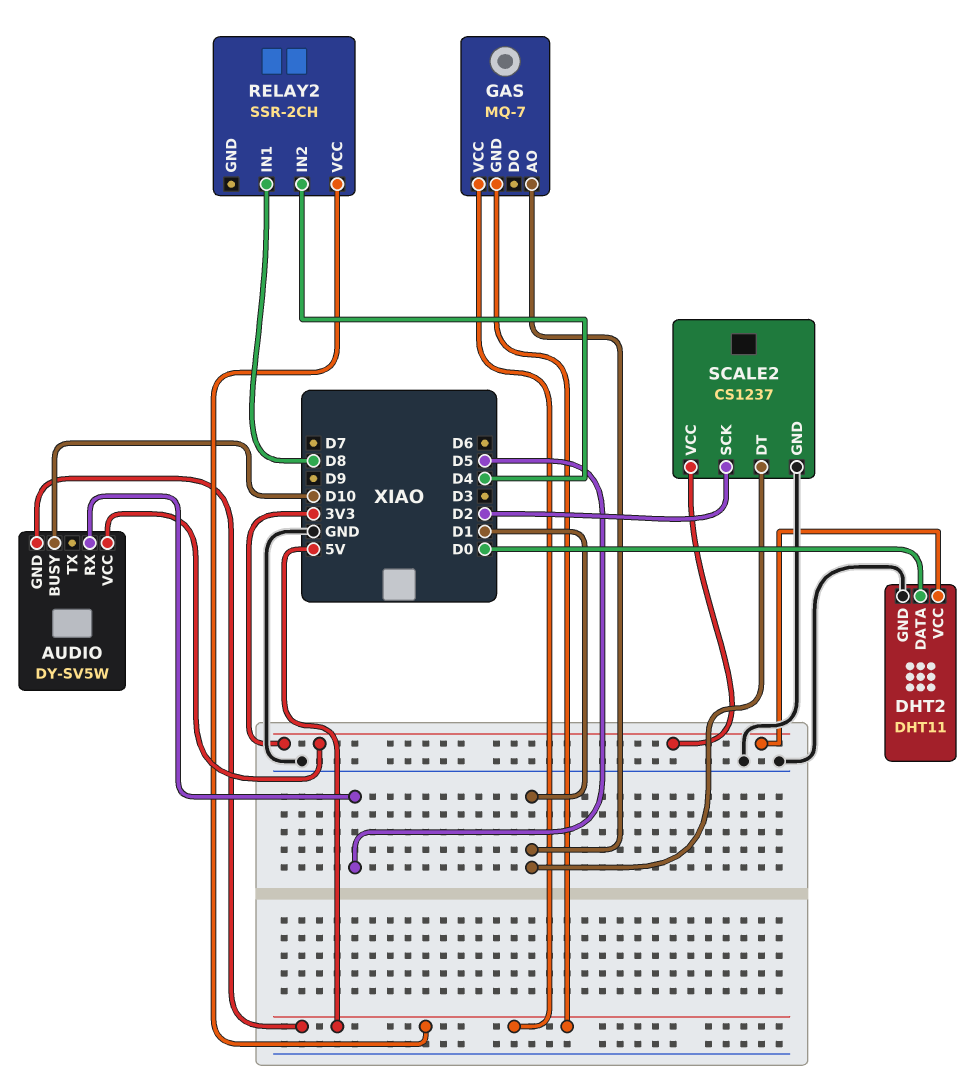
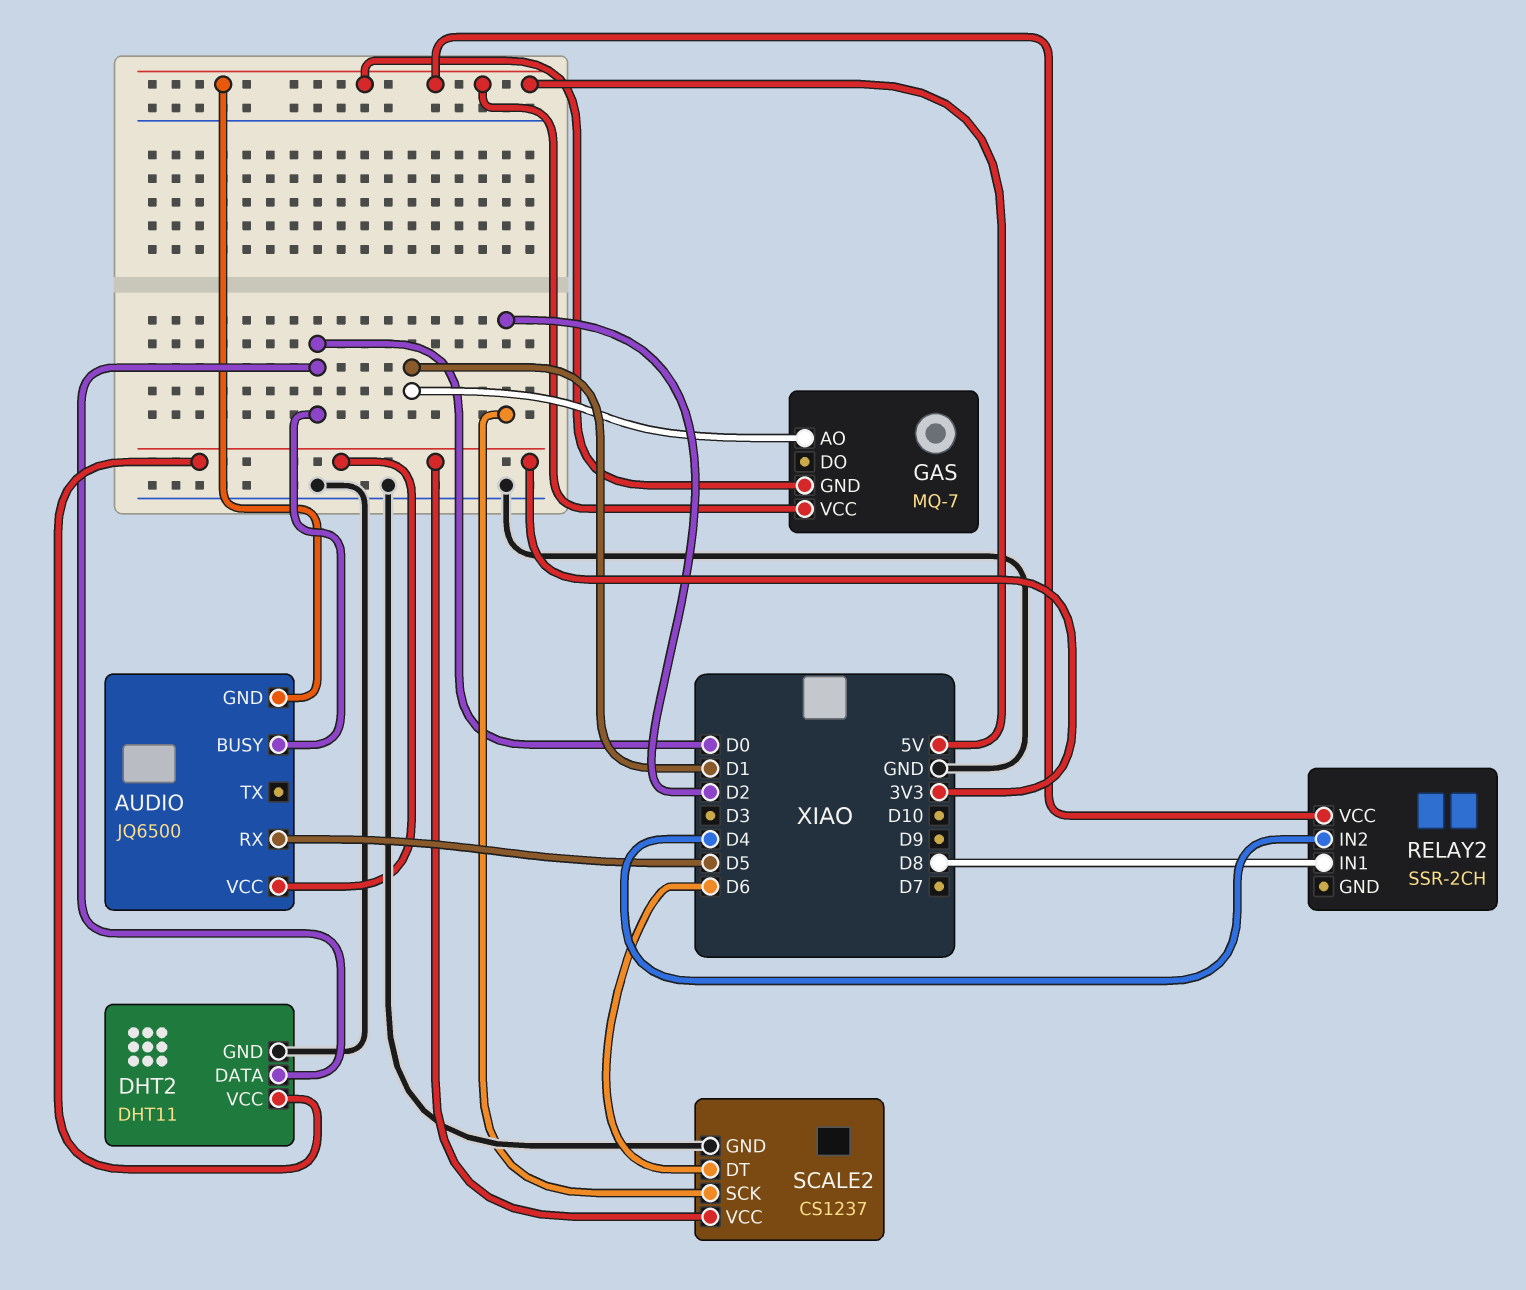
AUDIO: DY-SV5W -> JQ6500
AUDIO pin BUSY: D10 -> D0
SCALE2 pin DT: D1 -> D6

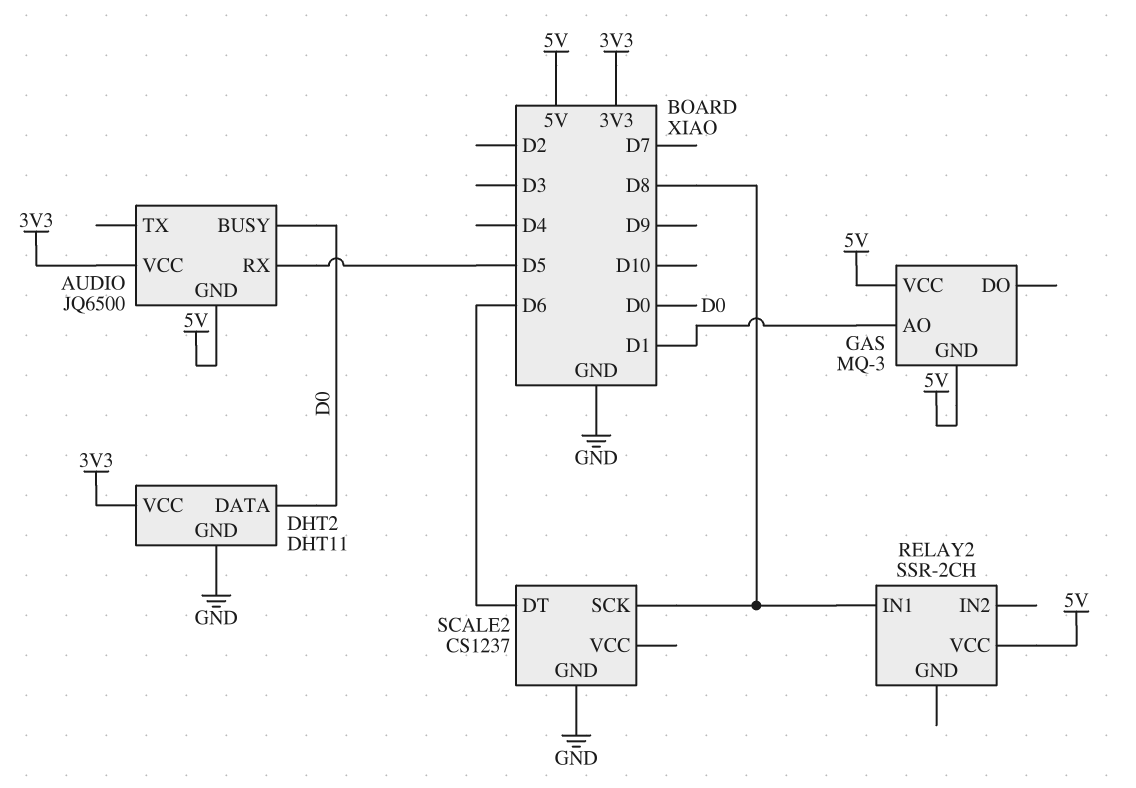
GAS: MQ-7 -> MQ-3
RELAY2 pin IN2: D4 -> none
SCALE2 pin SCK: D2 -> D8
SCALE2 pin VCC: 3V3 -> none

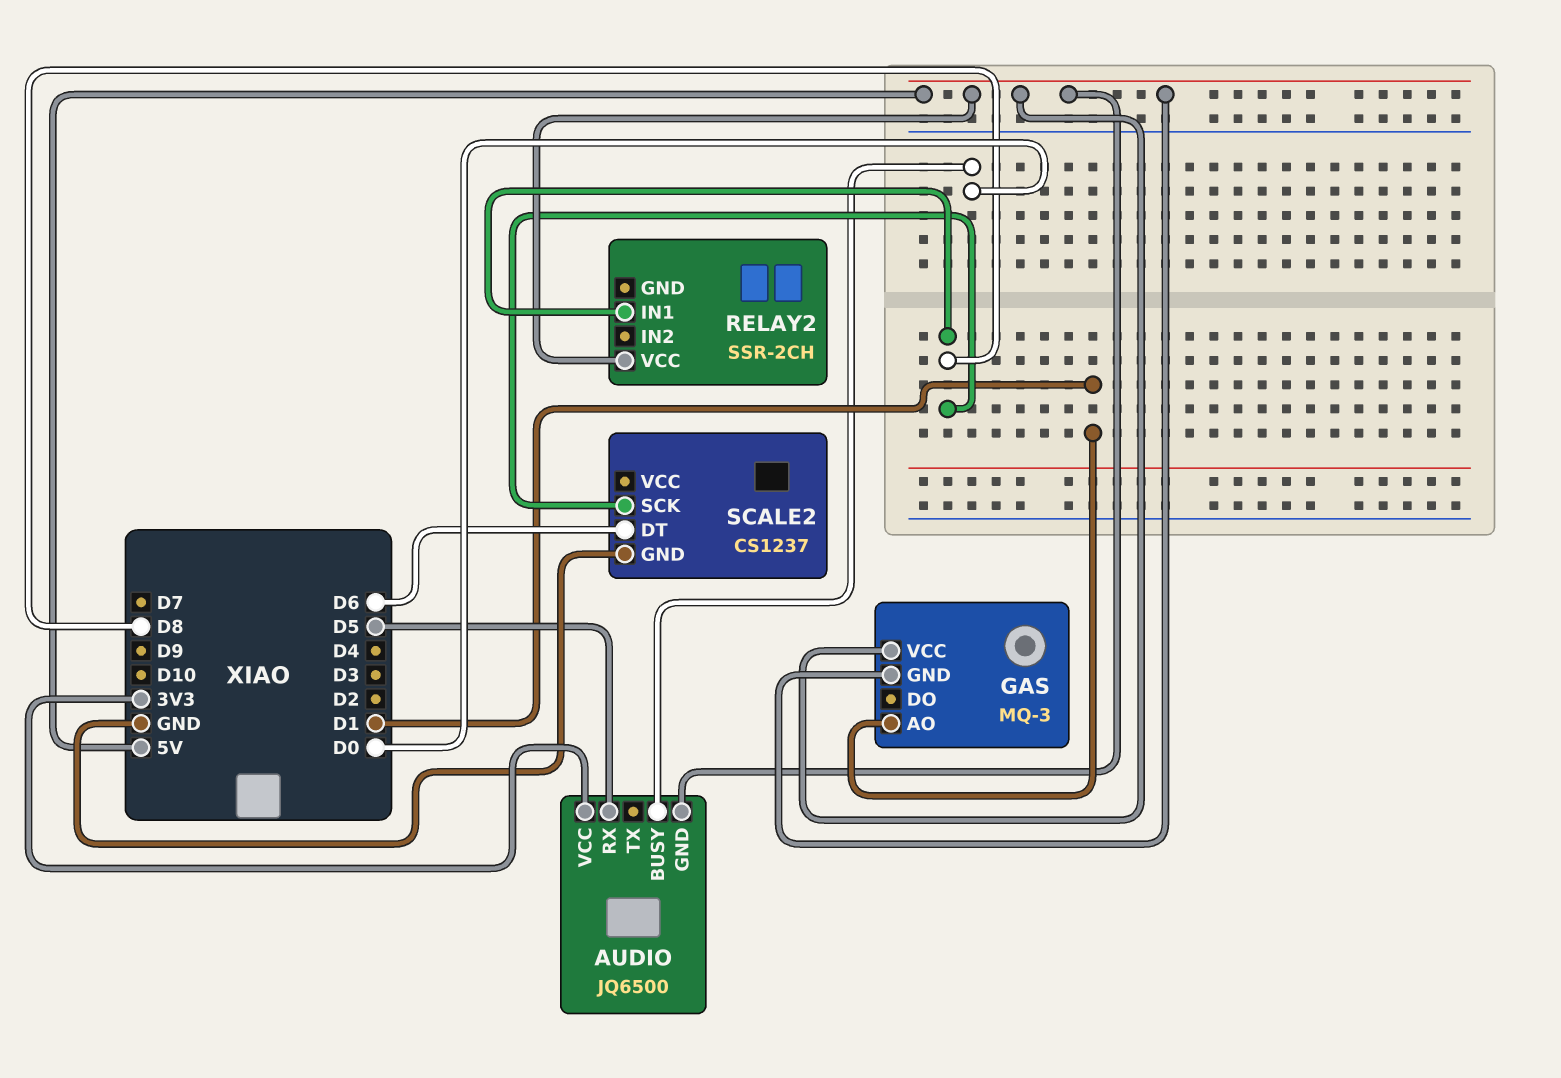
DHT2: DHT11 -> none
DHT2 pin DATA: D0 -> none
DHT2 pin GND: GND -> none
DHT2 pin VCC: 3V3 -> none

